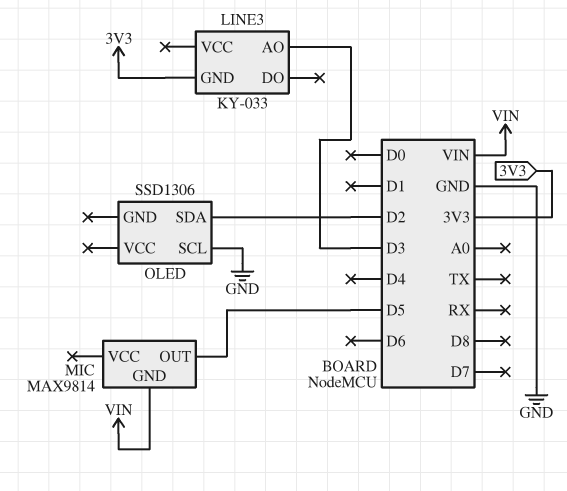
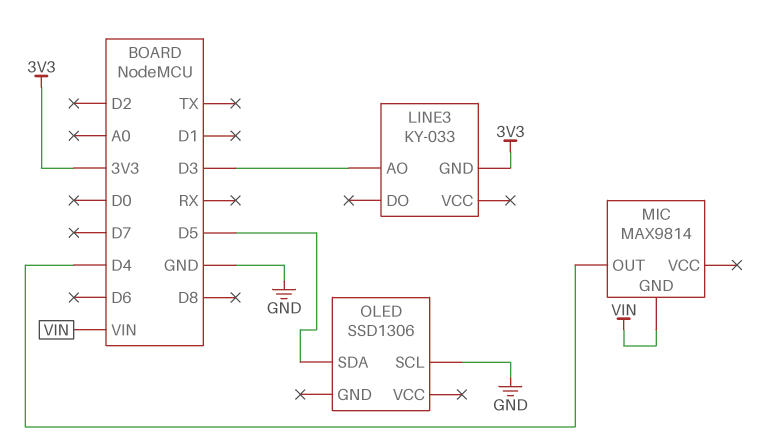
MIC pin OUT: D5 -> D4
OLED pin SDA: D2 -> D5

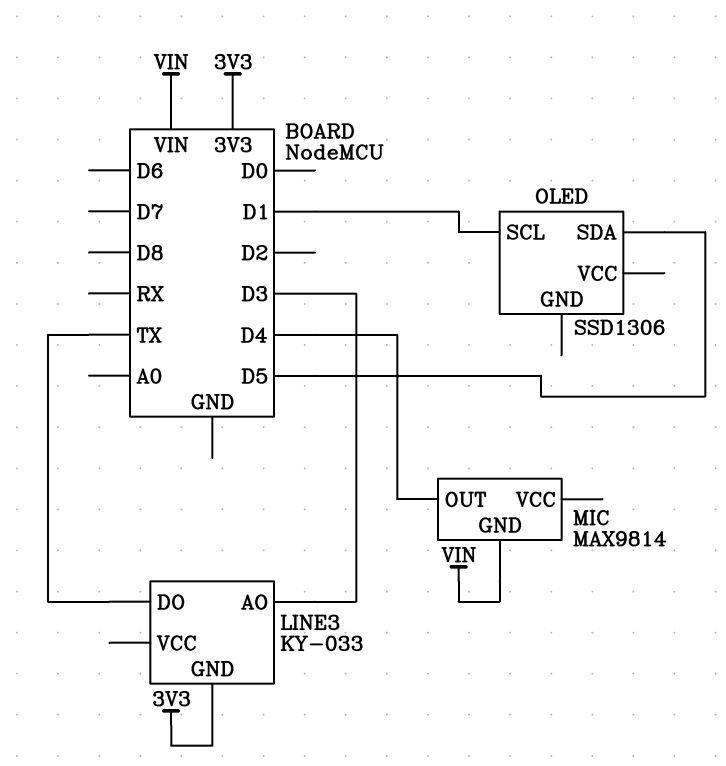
LINE3 pin DO: none -> TX
OLED pin SCL: GND -> D1

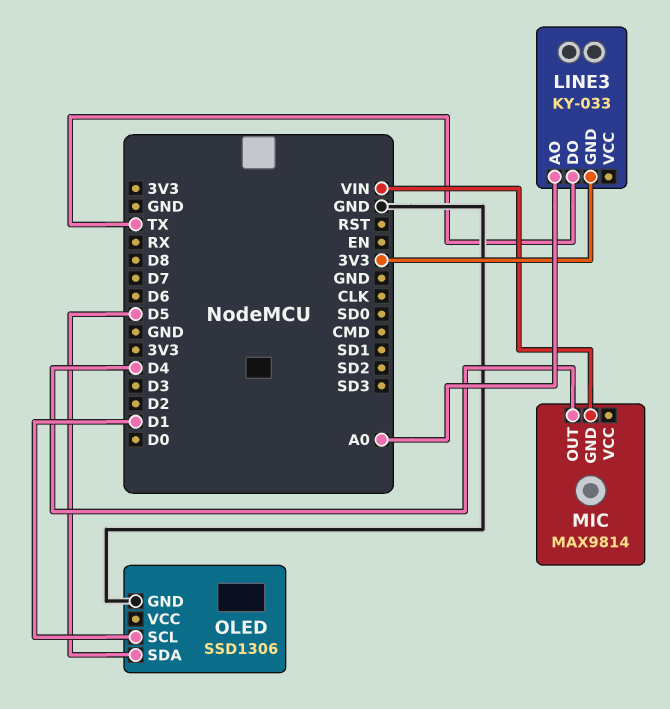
LINE3 pin AO: D3 -> A0
OLED pin GND: none -> GND

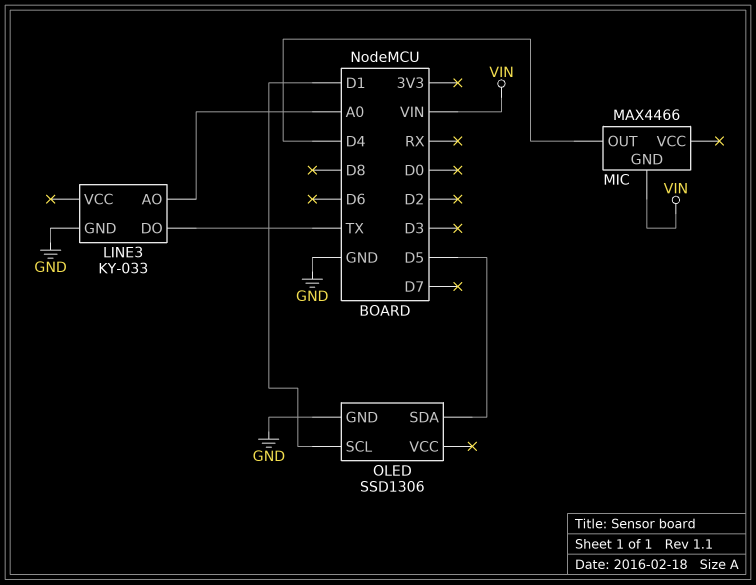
LINE3 pin GND: 3V3 -> GND
MIC: MAX9814 -> MAX4466

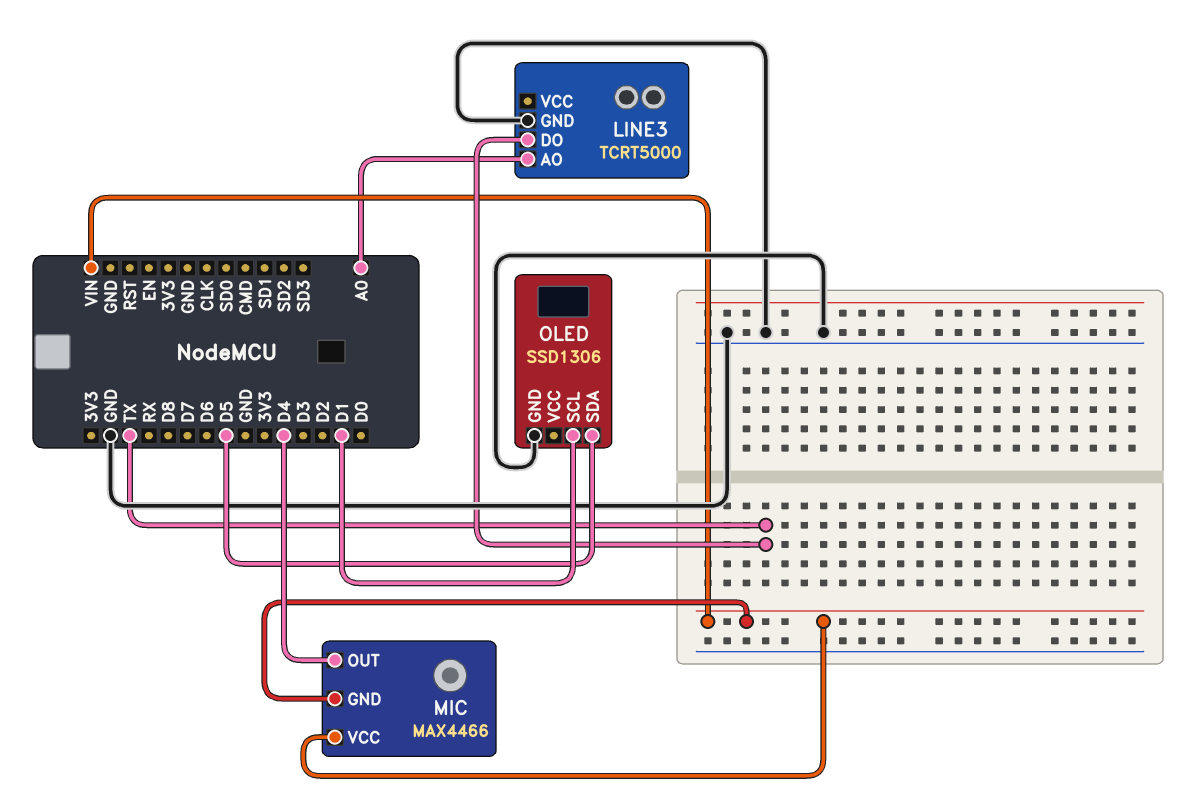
LINE3: KY-033 -> TCRT5000
MIC pin VCC: none -> VIN

